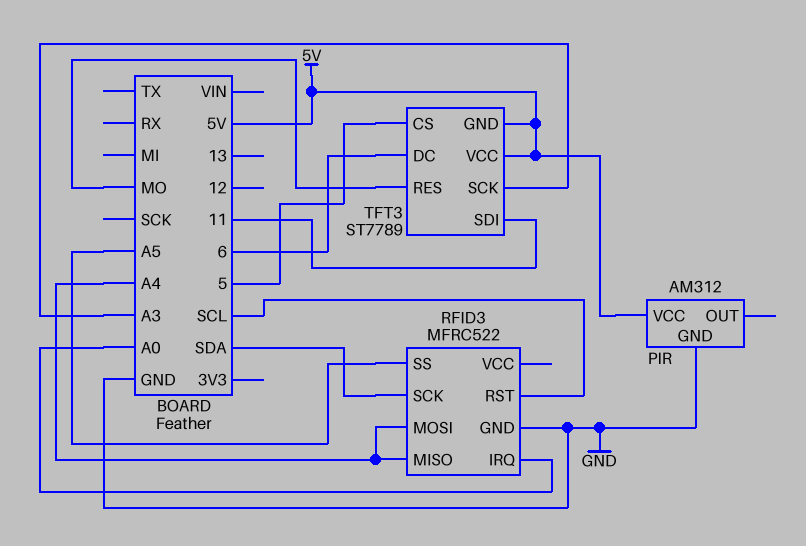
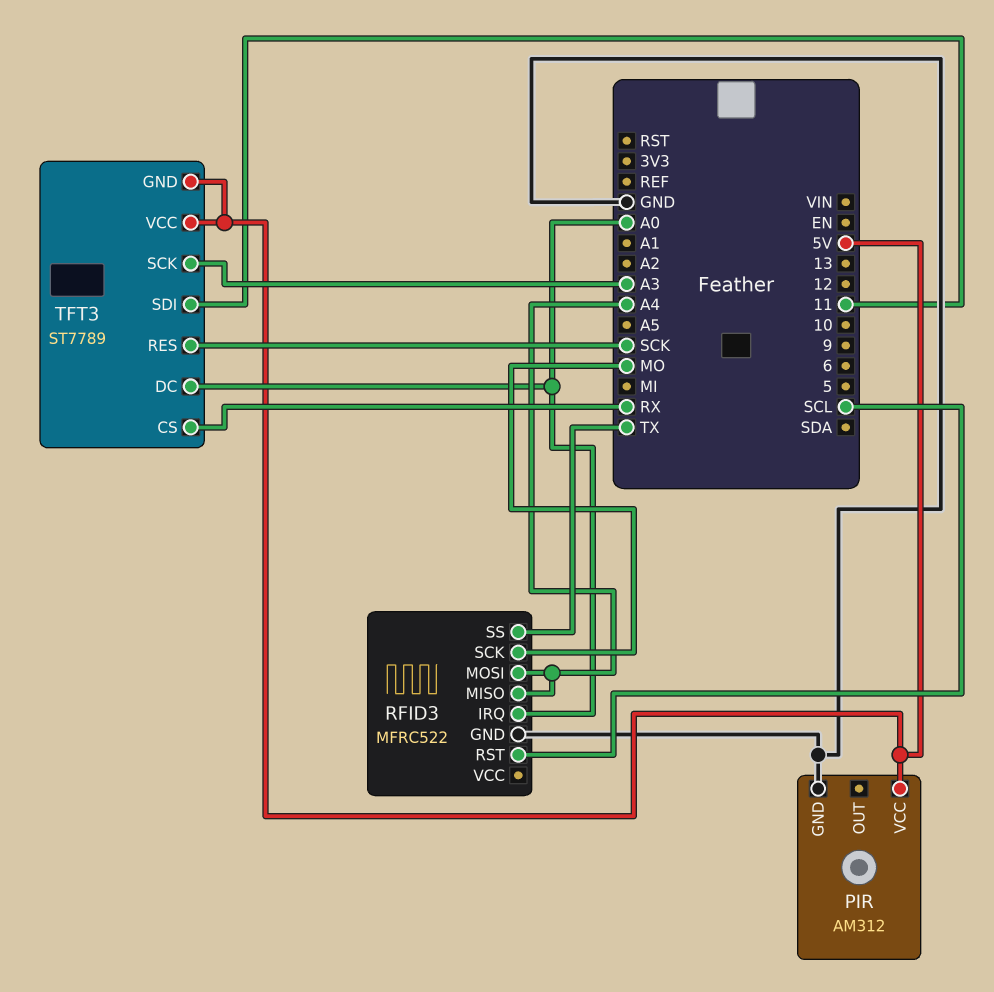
RFID3 pin SCK: SDA -> MO
RFID3 pin SS: A5 -> TX
TFT3 pin CS: 5 -> RX
TFT3 pin DC: 6 -> A0
TFT3 pin RES: MO -> SCK

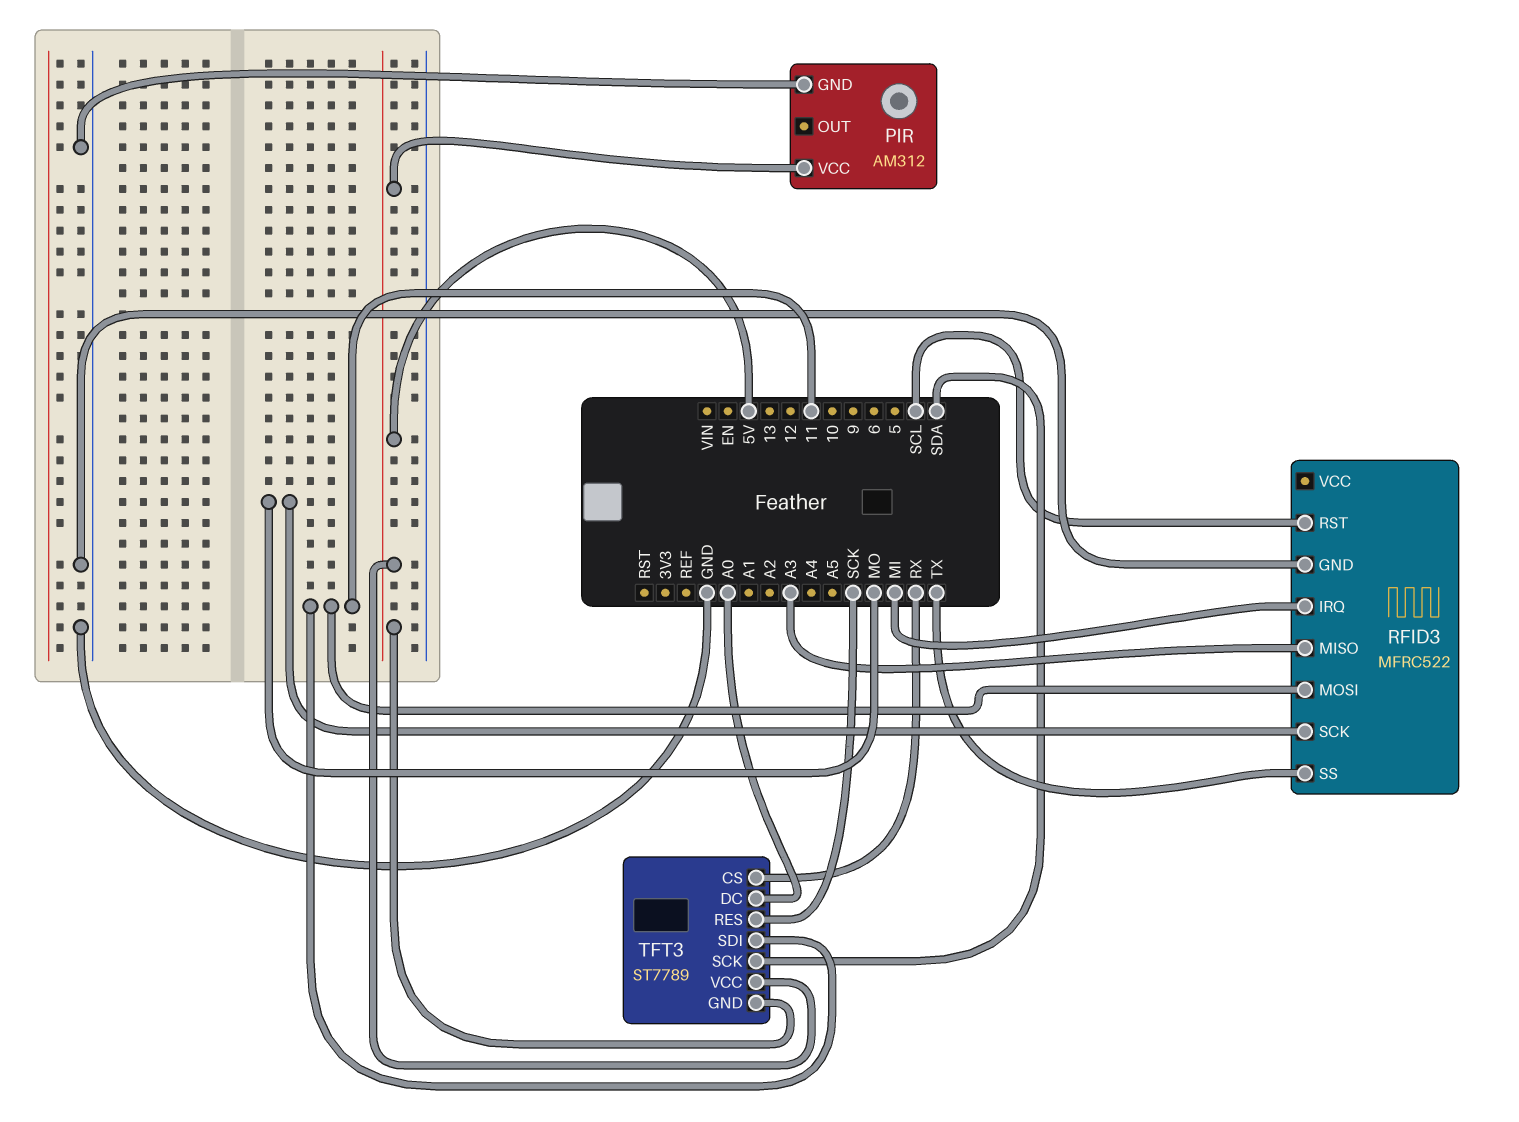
RFID3 pin IRQ: A0 -> MI
RFID3 pin MISO: A4 -> A3
RFID3 pin MOSI: A4 -> 11
TFT3 pin SCK: A3 -> SDA

